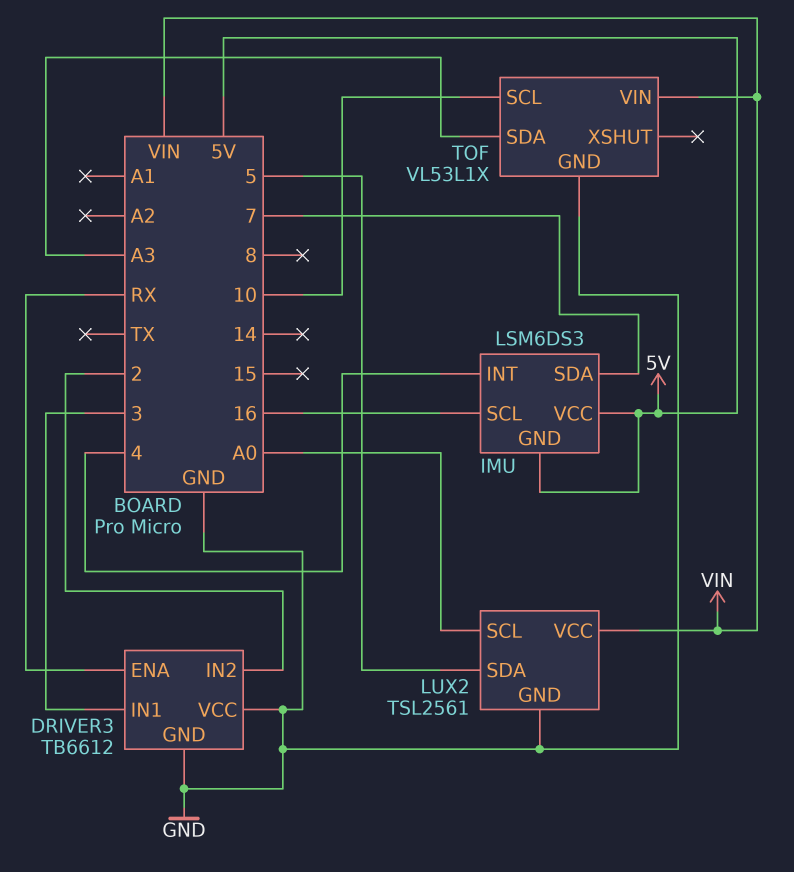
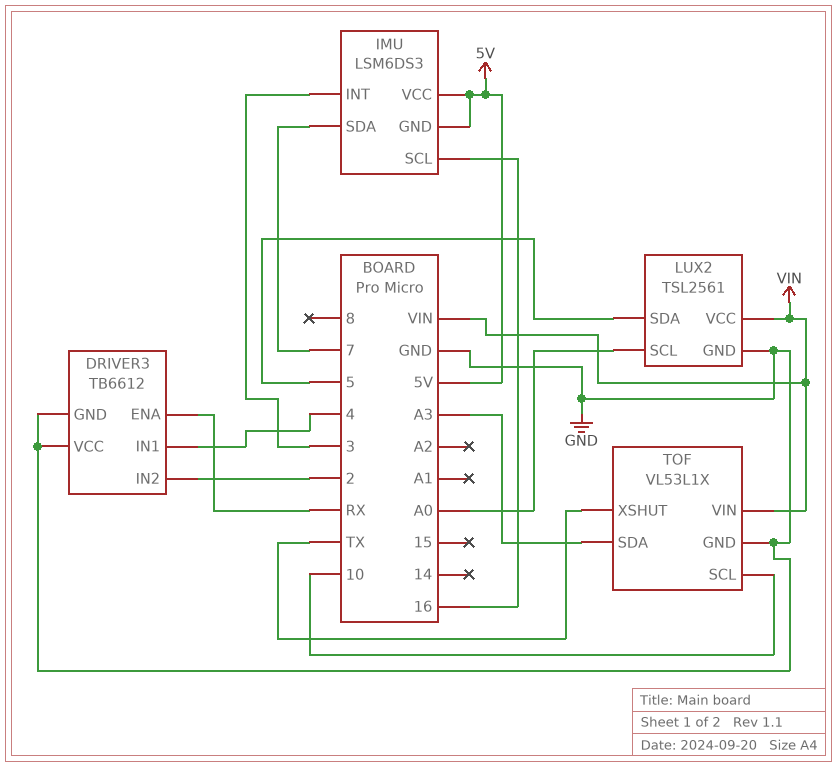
DRIVER3 pin IN1: 3 -> 4
IMU pin INT: 4 -> 3
TOF pin XSHUT: none -> TX

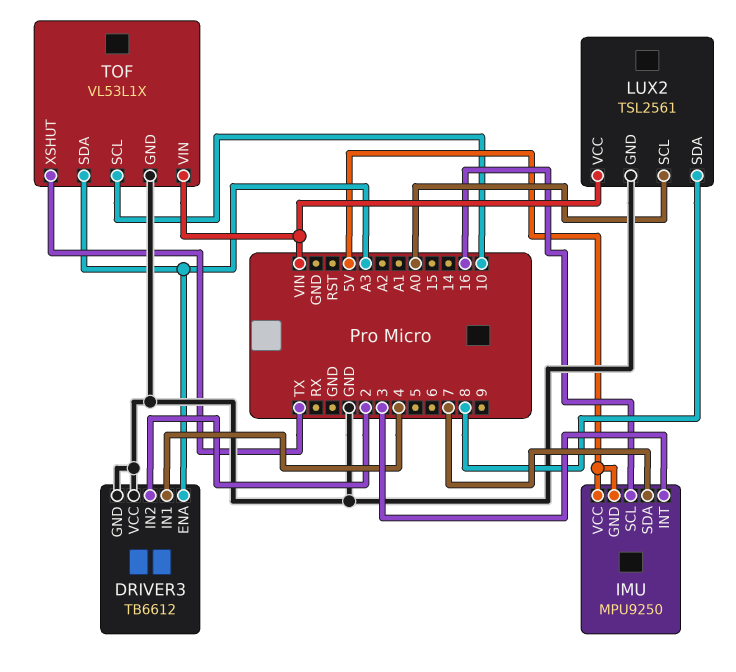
DRIVER3 pin ENA: RX -> A3
IMU: LSM6DS3 -> MPU9250
LUX2 pin SDA: 5 -> 8

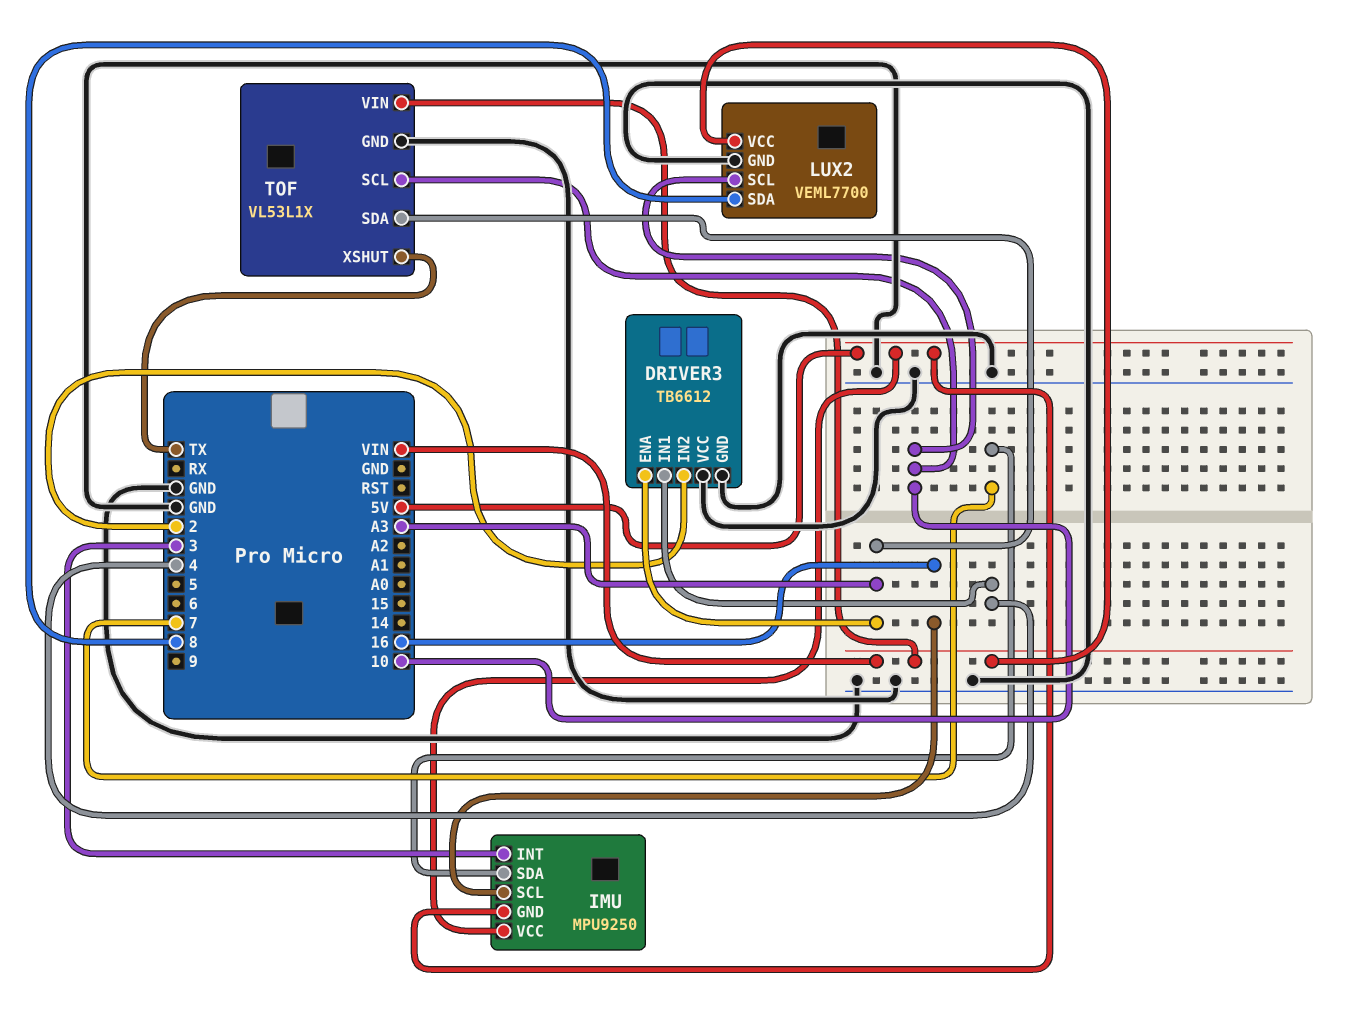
LUX2: TSL2561 -> VEML7700
LUX2 pin SCL: A0 -> 10

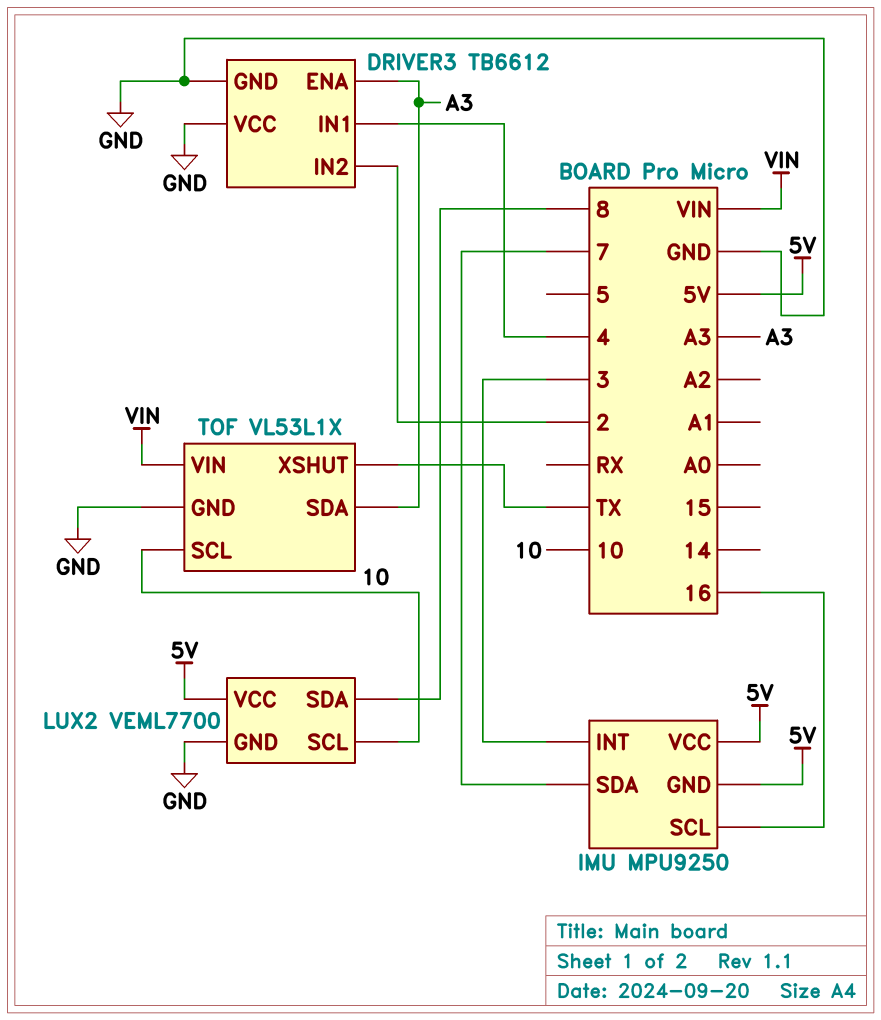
LUX2 pin VCC: VIN -> 5V

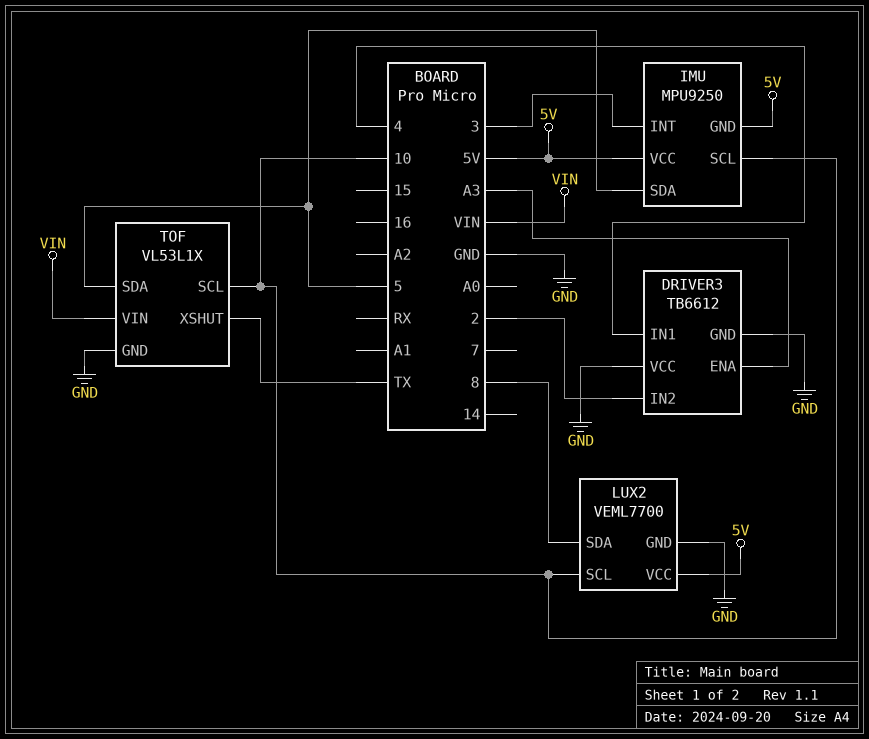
IMU pin SCL: 16 -> 10
IMU pin SDA: 7 -> 5
TOF pin SDA: A3 -> 5

